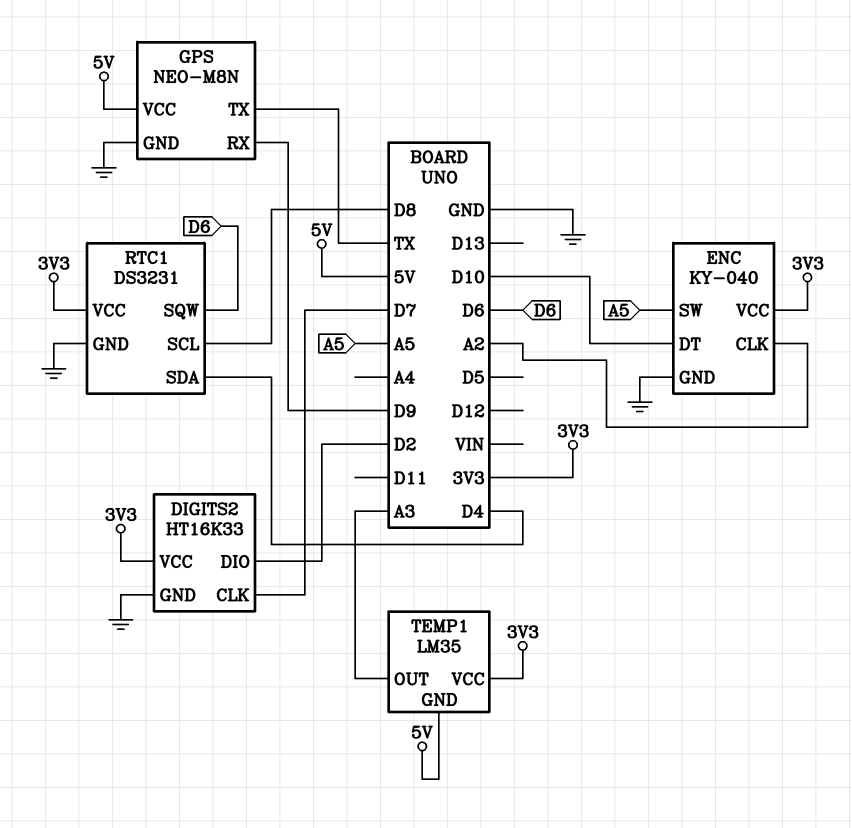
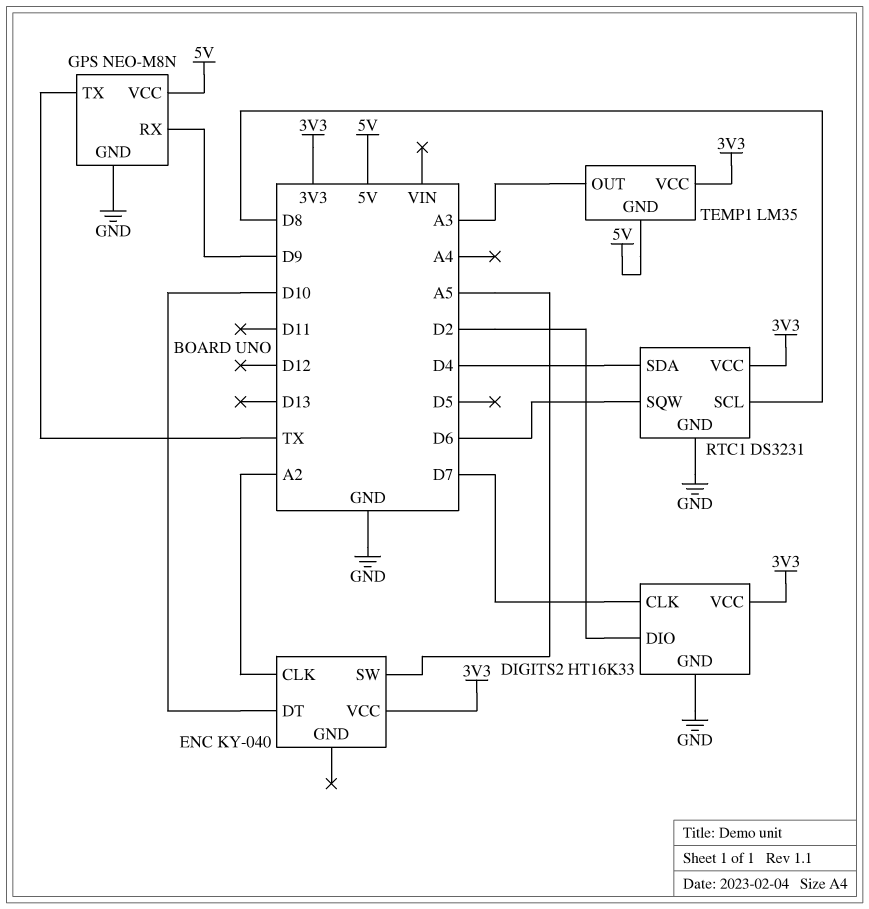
ENC pin GND: GND -> none

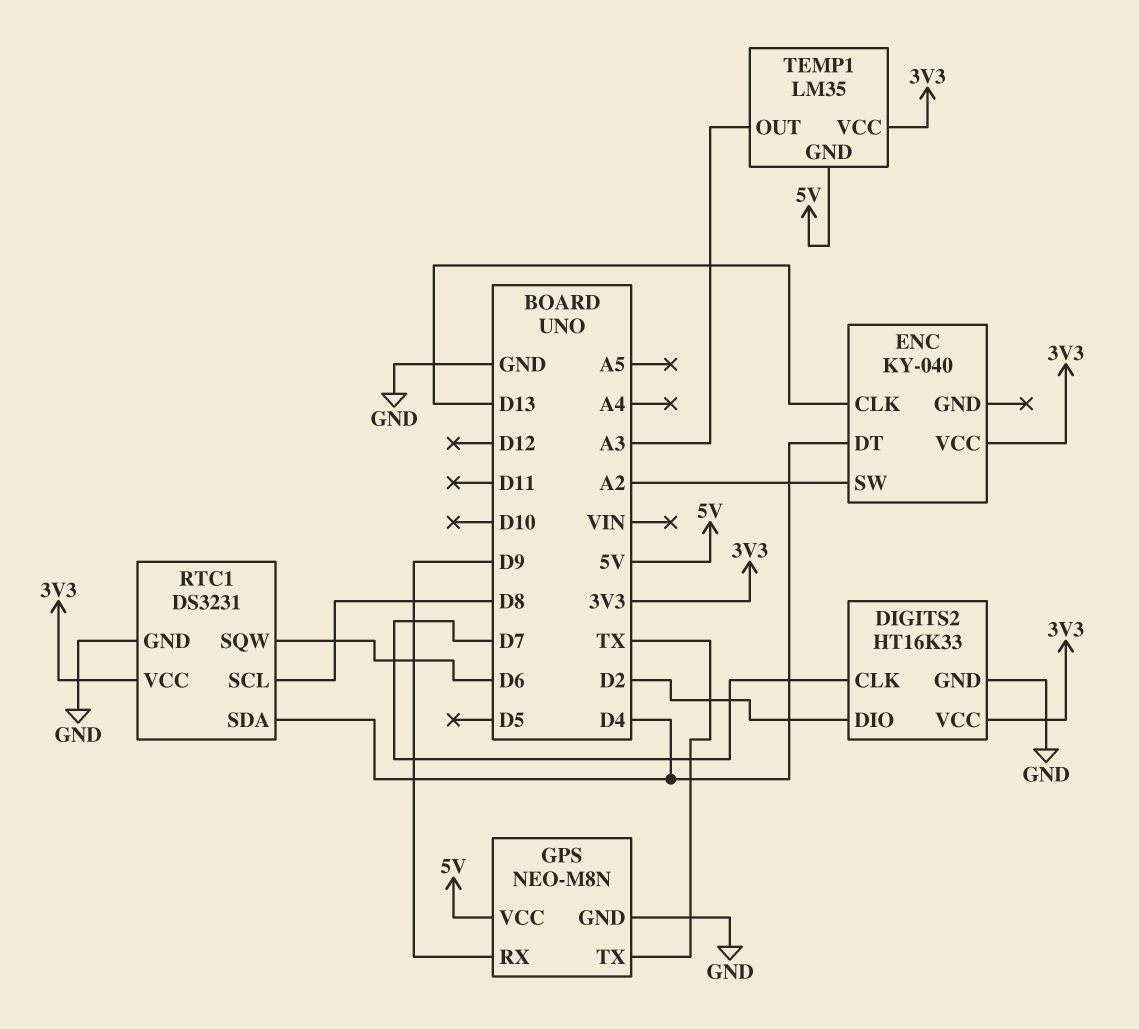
ENC pin CLK: A2 -> D13
ENC pin DT: D10 -> D4
ENC pin SW: A5 -> A2

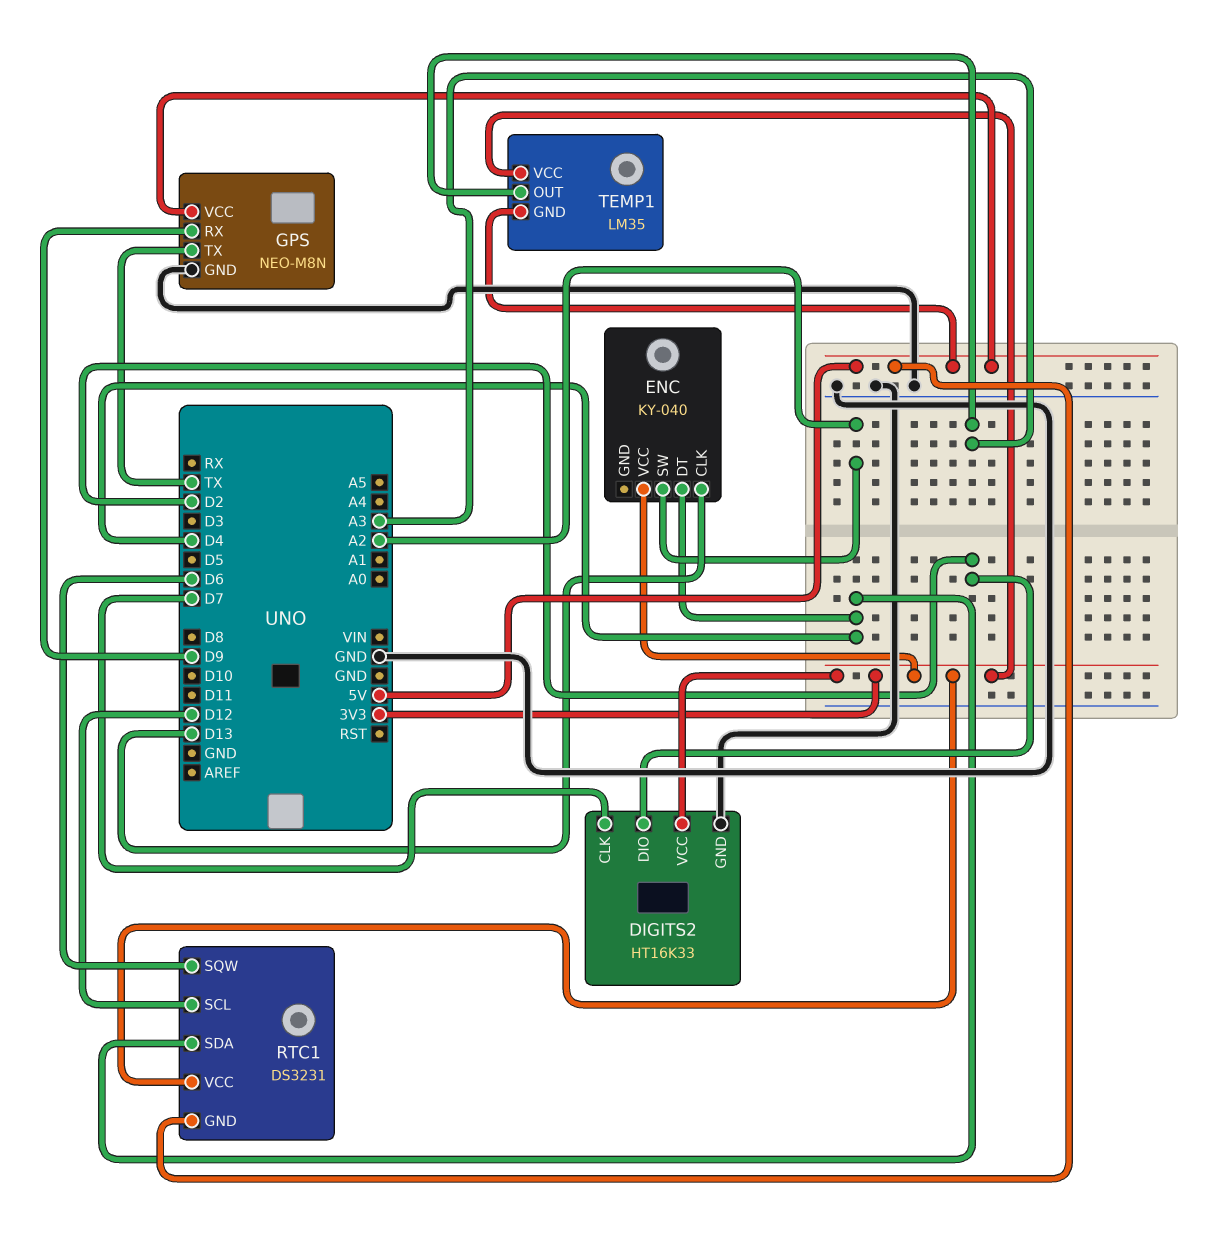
RTC1 pin GND: GND -> 5V
RTC1 pin SCL: D8 -> D12

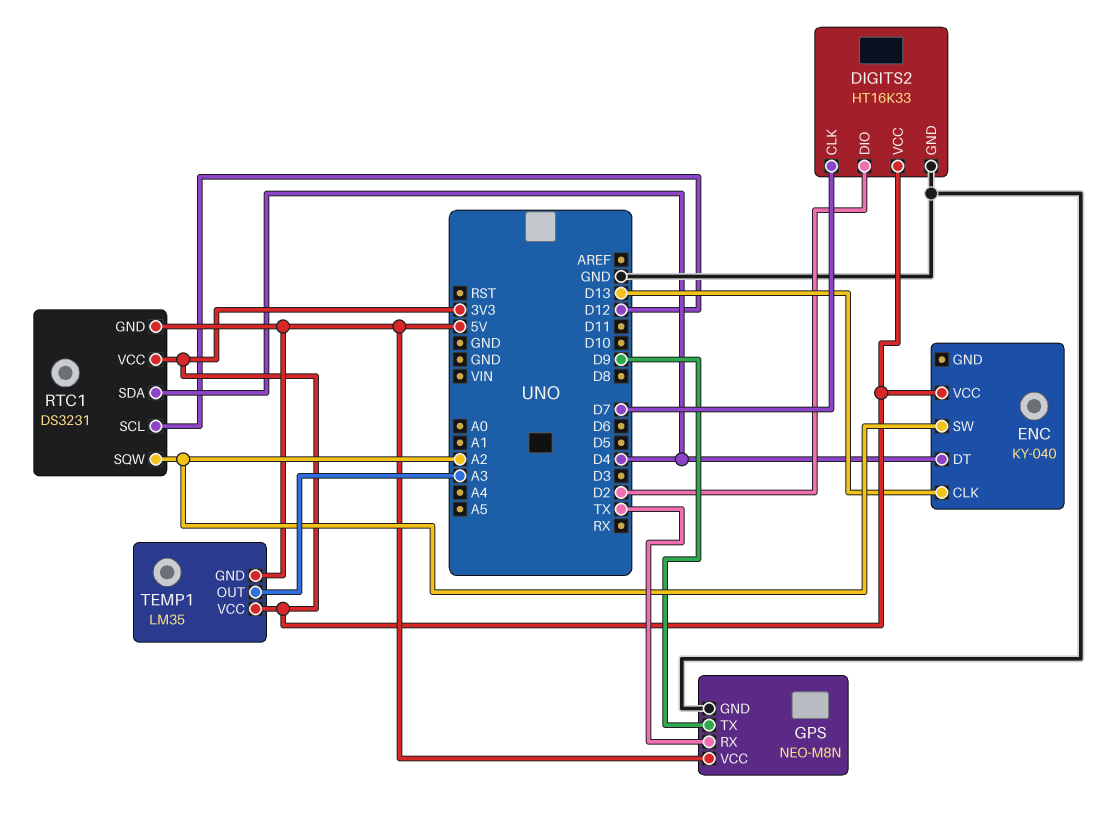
GPS pin RX: D9 -> TX
GPS pin TX: TX -> D9
RTC1 pin SQW: D6 -> A2

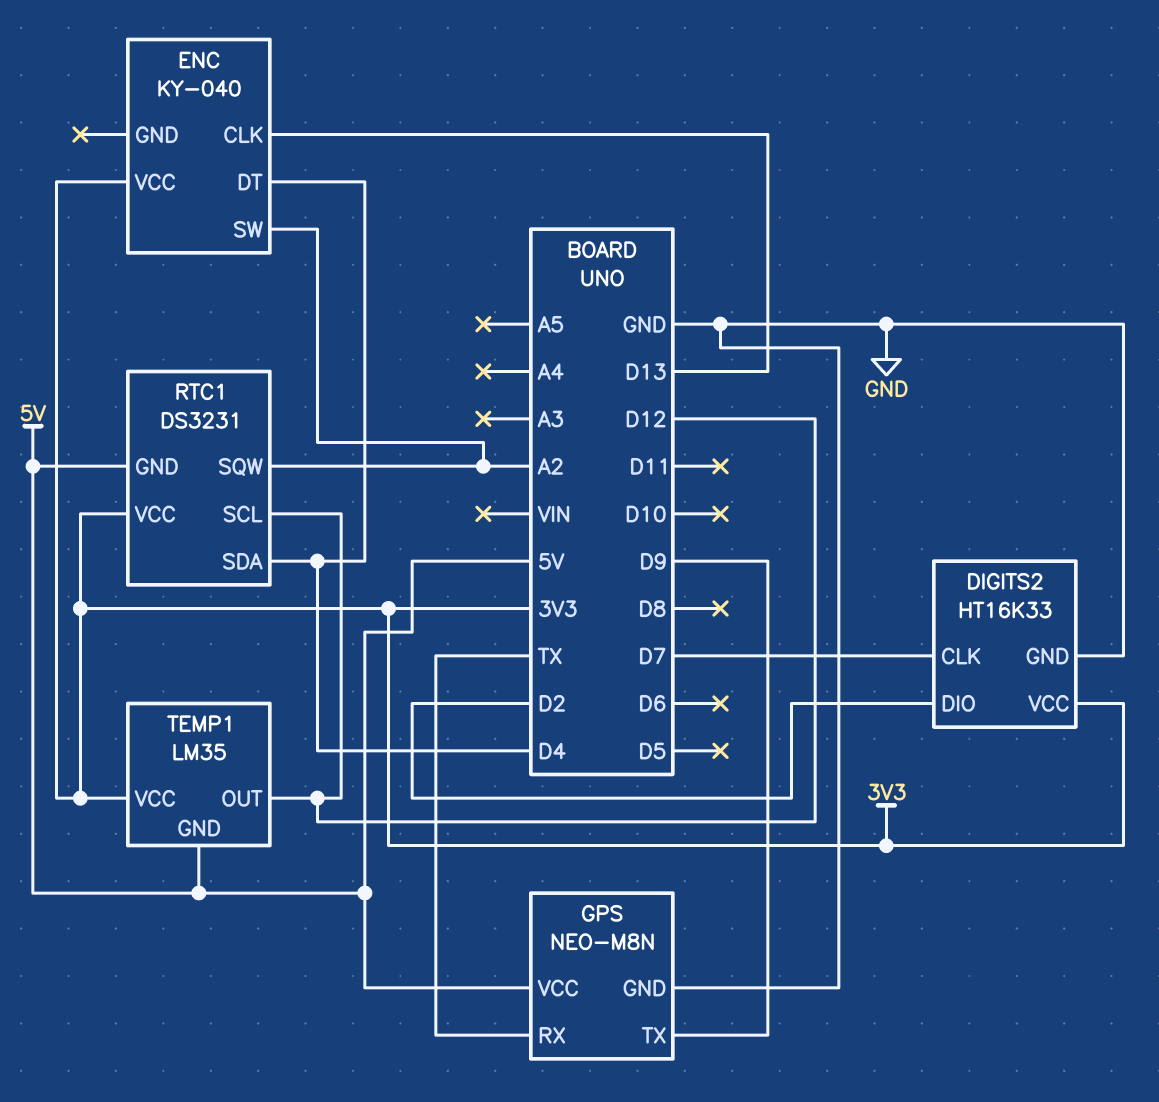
TEMP1 pin OUT: A3 -> D12

